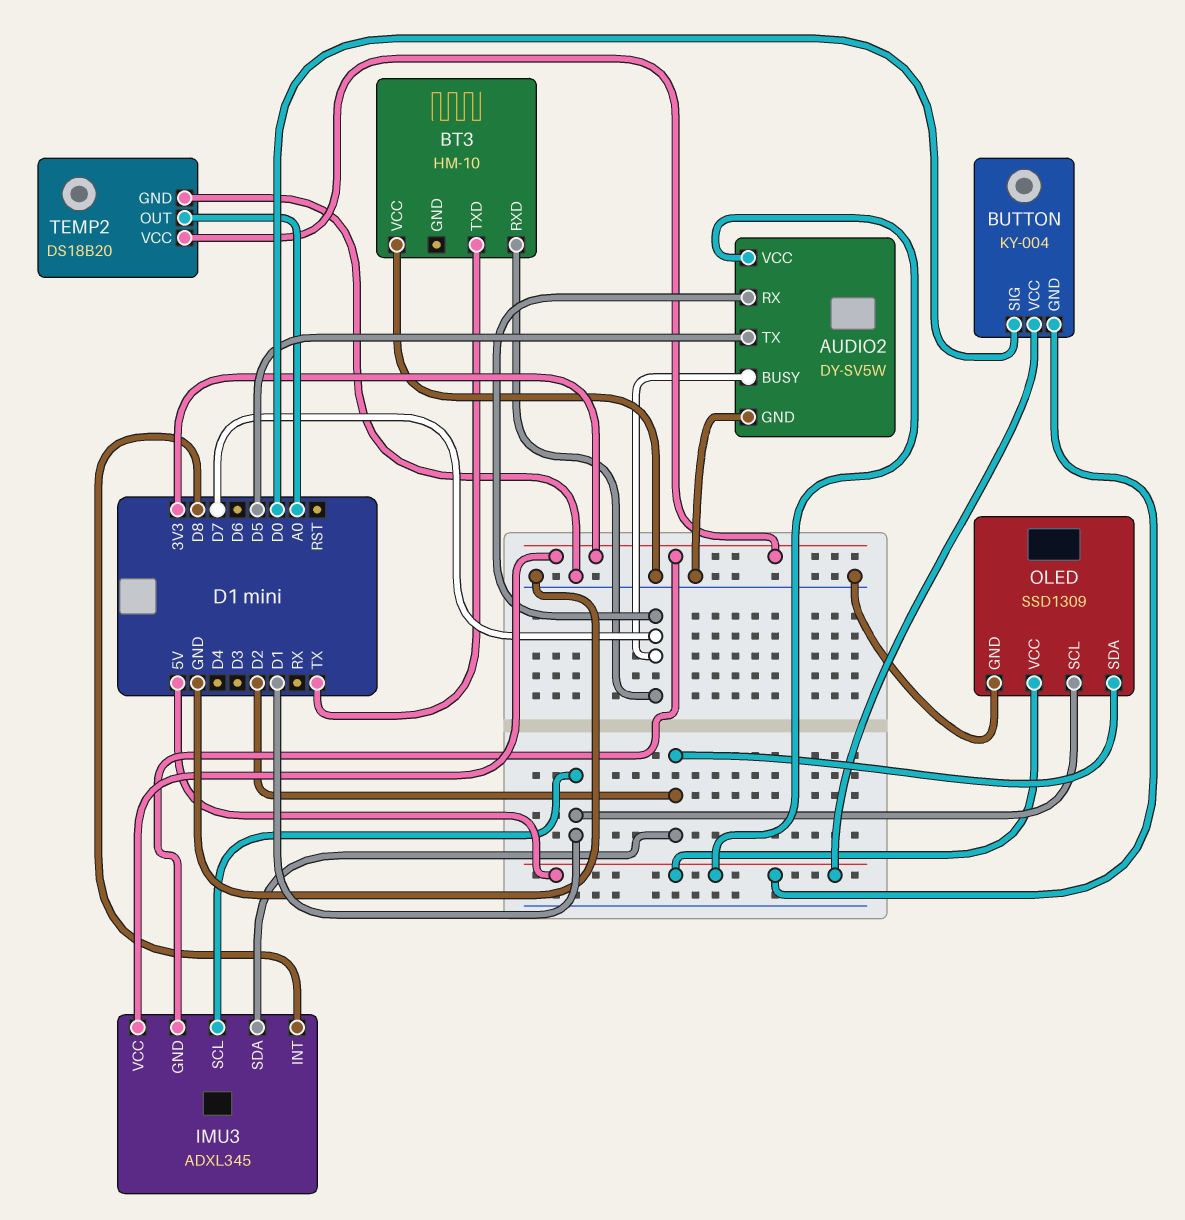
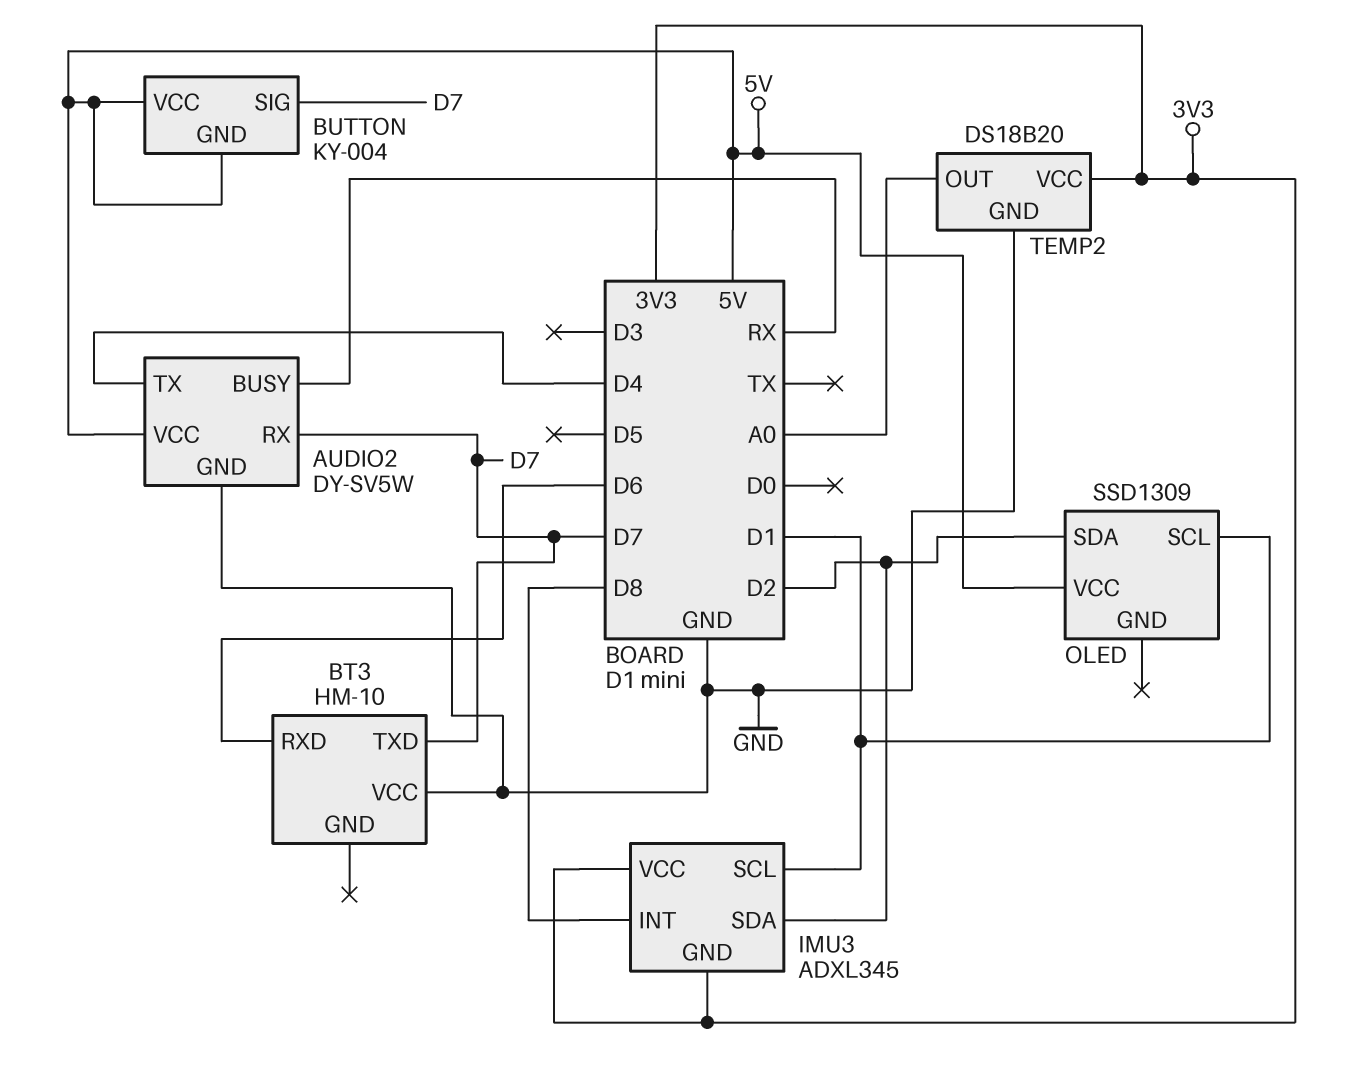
AUDIO2 pin BUSY: D7 -> RX
AUDIO2 pin TX: D5 -> D4
BT3 pin RXD: D7 -> D6
BT3 pin TXD: TX -> D7
BUTTON pin SIG: D0 -> D7
OLED pin GND: GND -> none

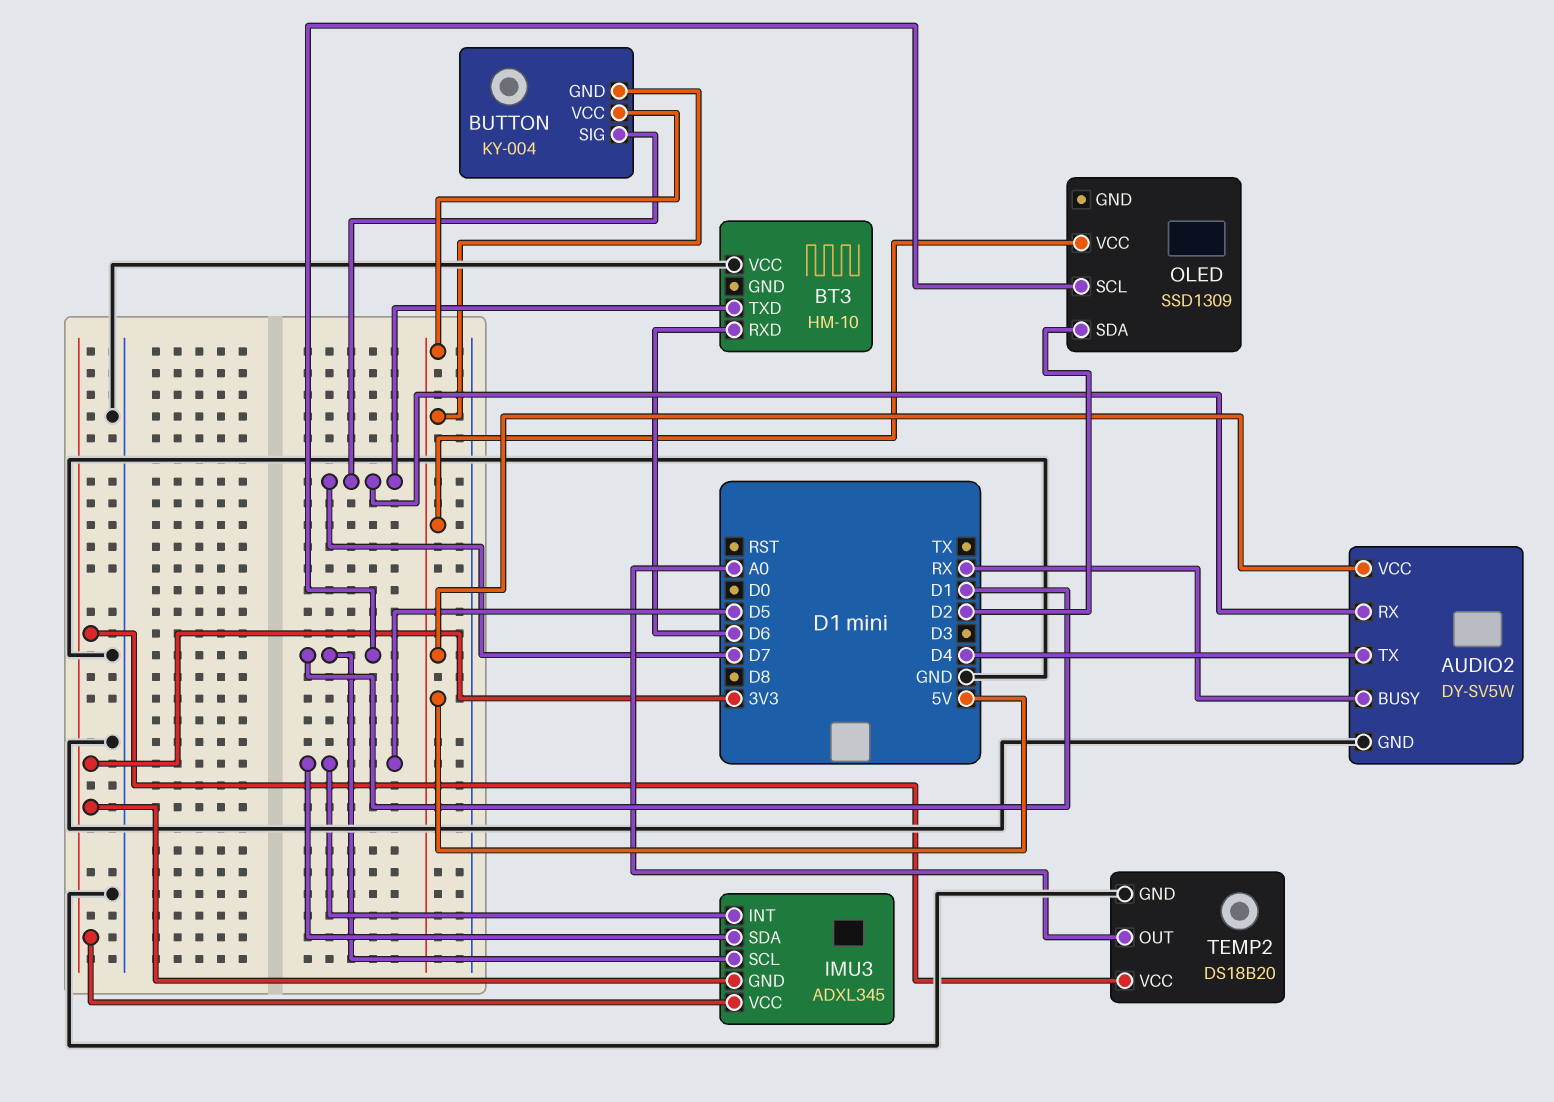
IMU3 pin INT: D8 -> D5
IMU3 pin SDA: D2 -> D5

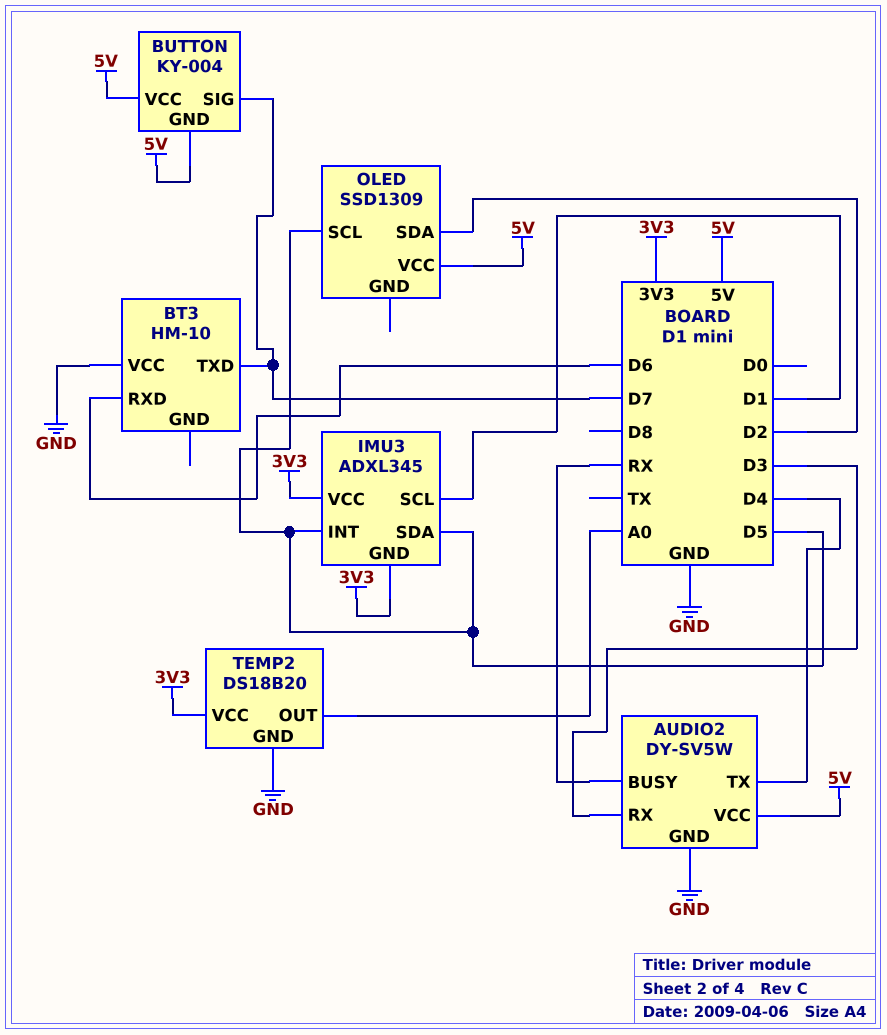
AUDIO2 pin RX: D7 -> D3
OLED pin SCL: D1 -> D5

